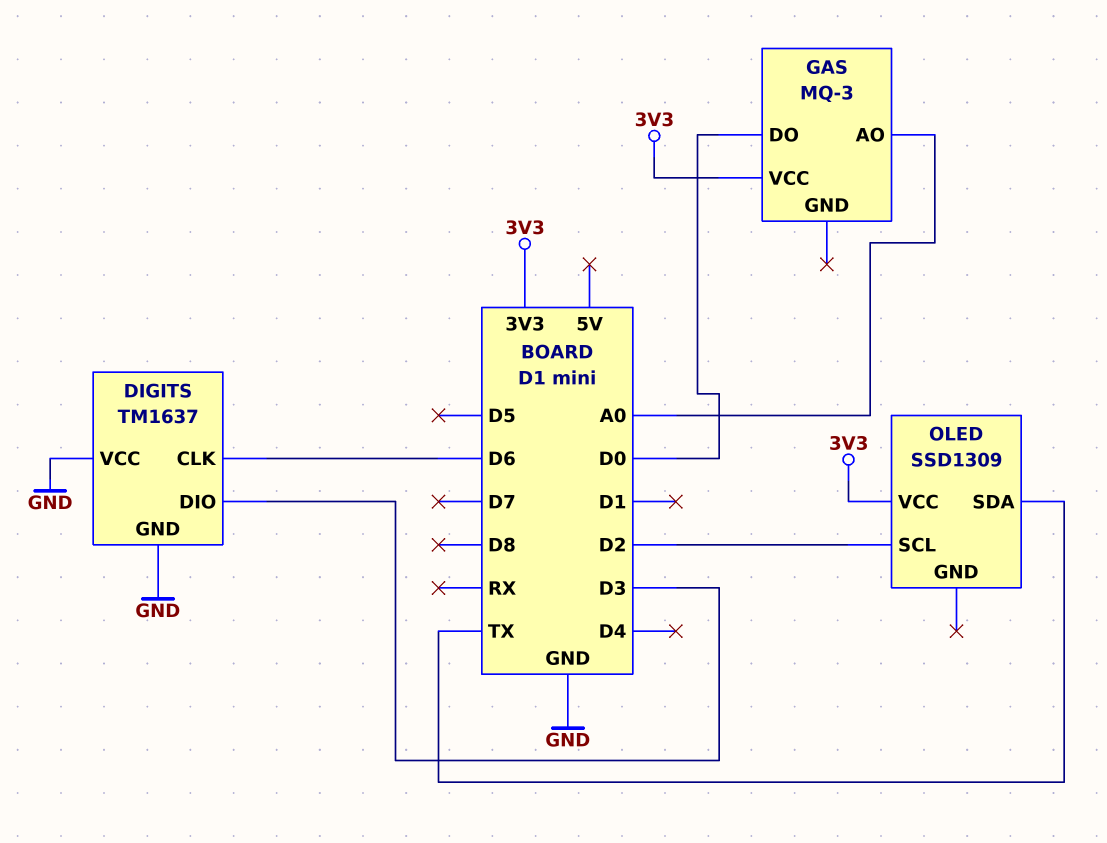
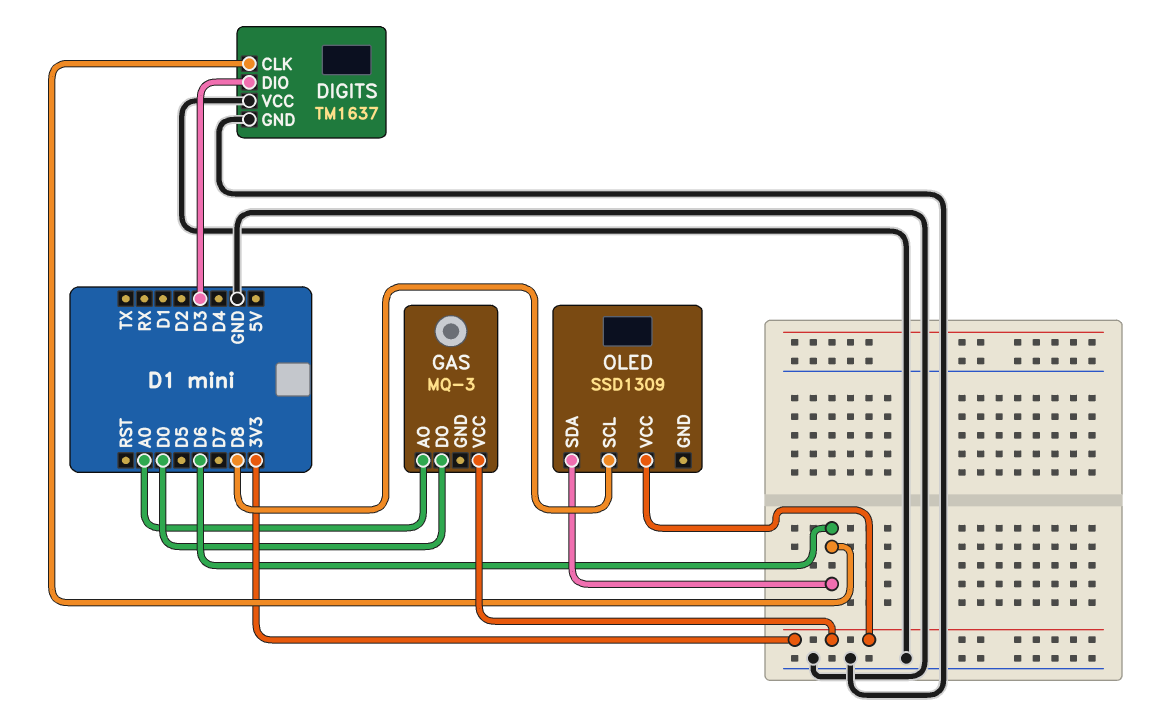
OLED pin SCL: D2 -> D8
OLED pin SDA: TX -> D6

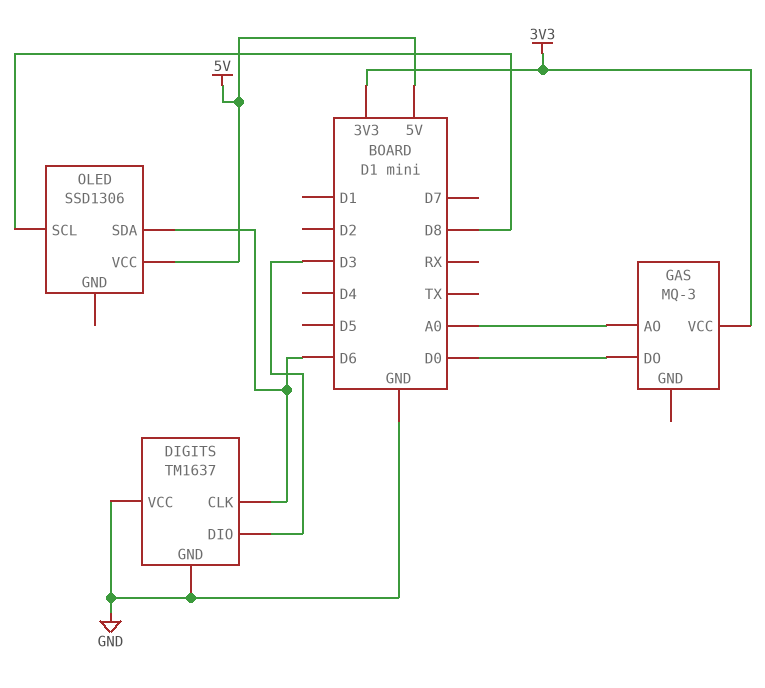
OLED: SSD1309 -> SSD1306
OLED pin VCC: 3V3 -> 5V

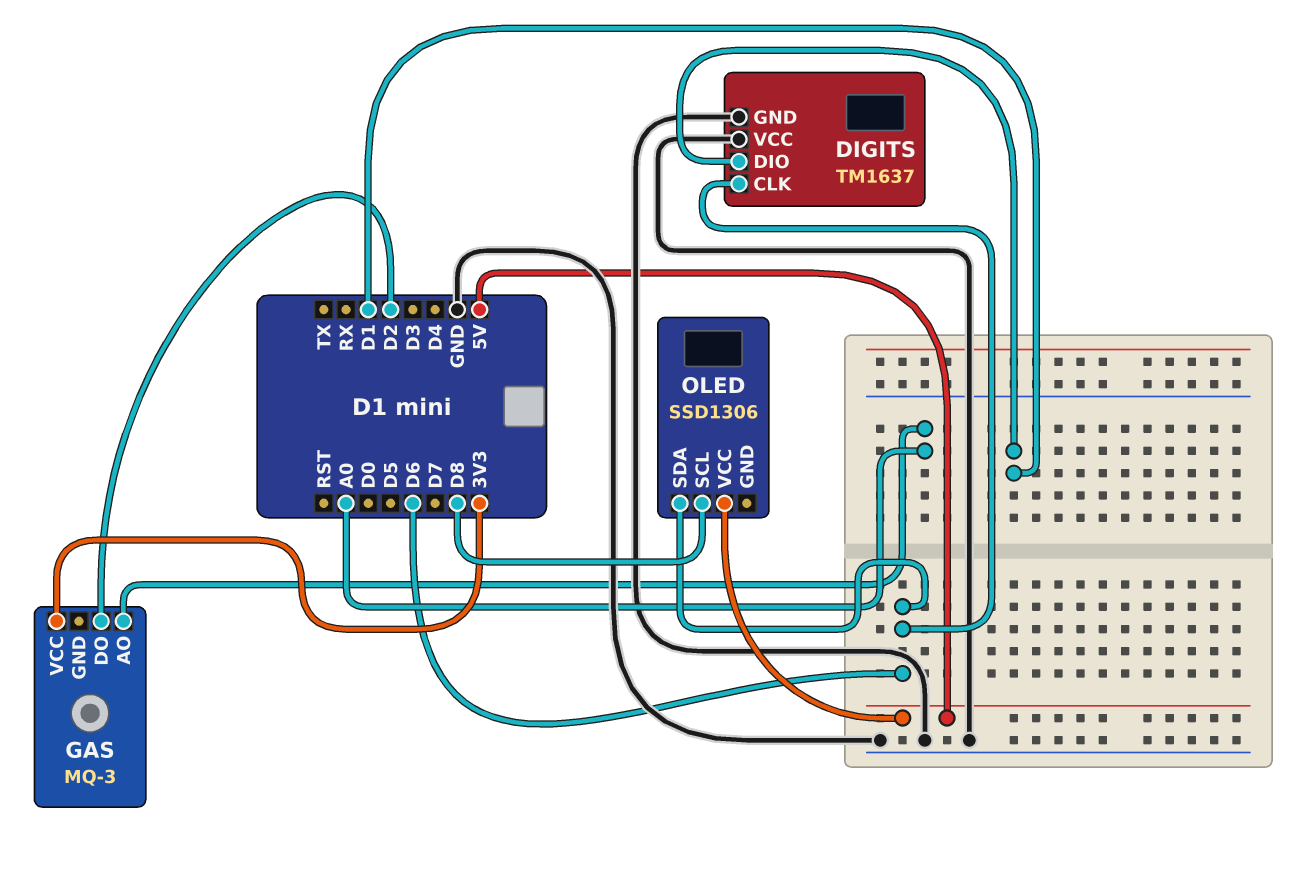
DIGITS pin DIO: D3 -> D1
GAS pin DO: D0 -> D2

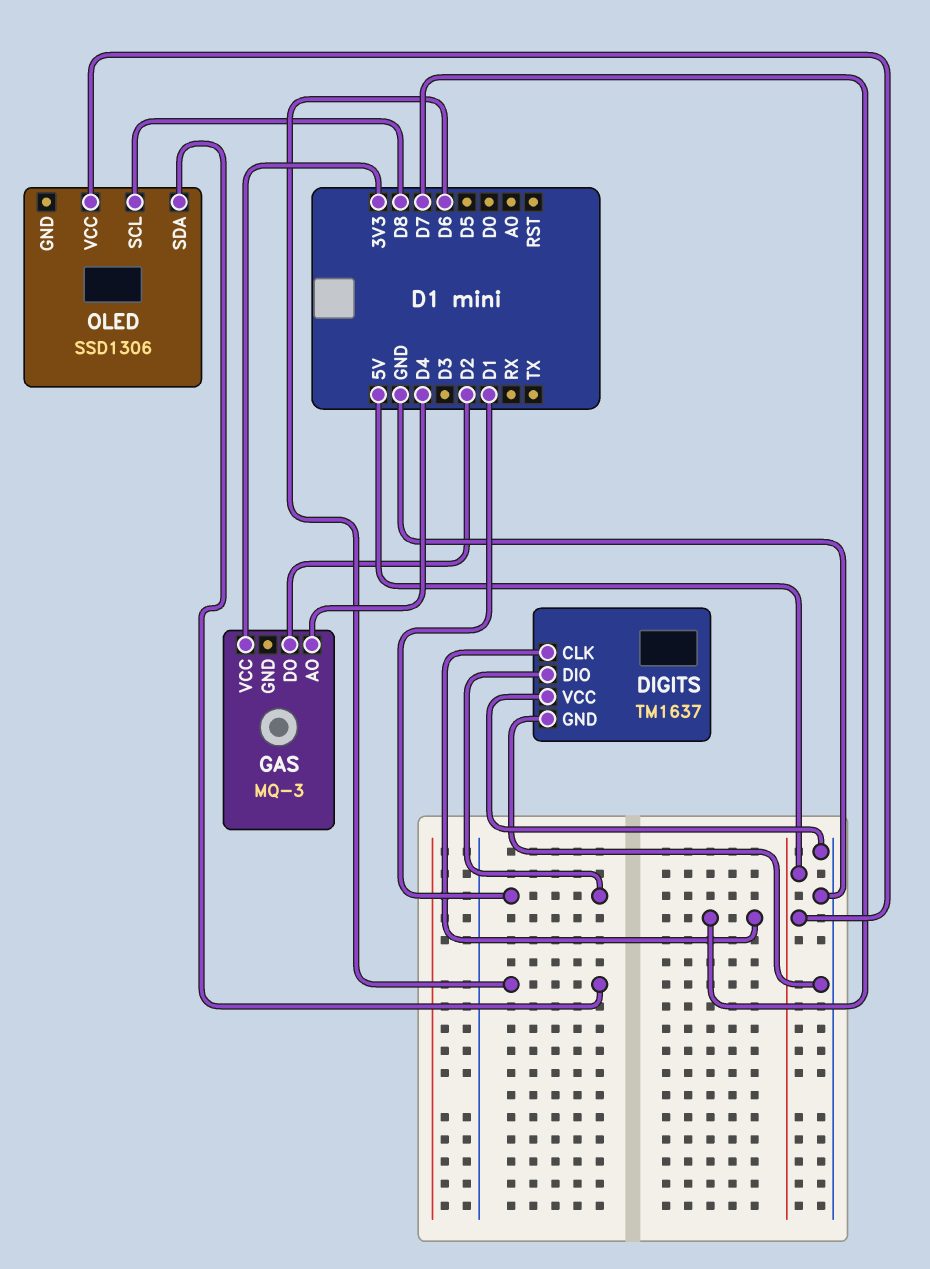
DIGITS pin CLK: D6 -> D7
GAS pin AO: A0 -> D4

